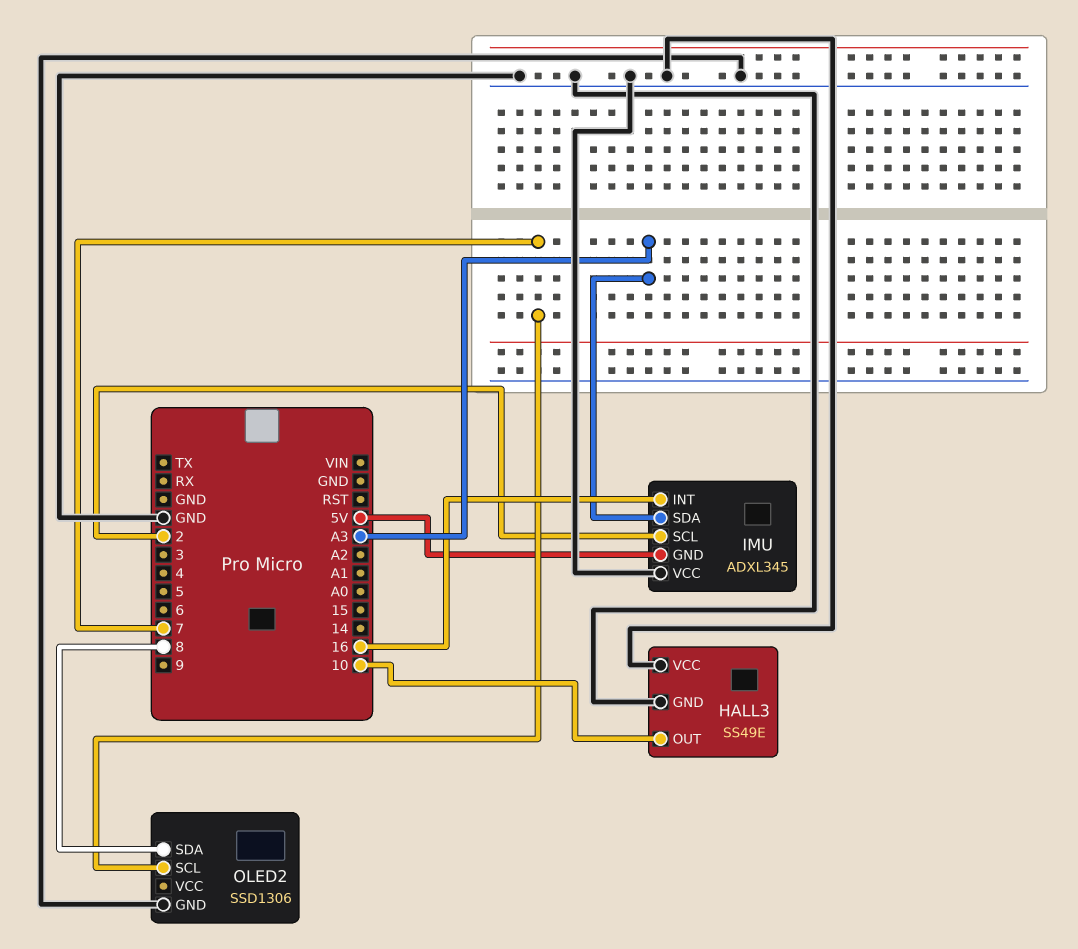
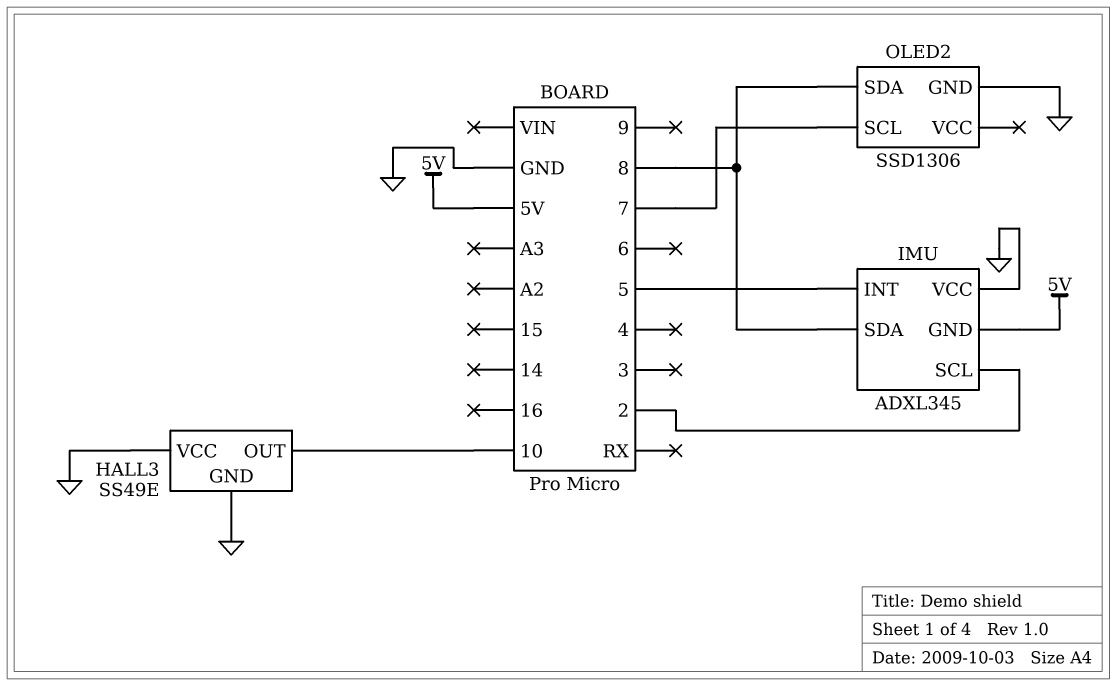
IMU pin INT: 16 -> 5
IMU pin SDA: A3 -> 8

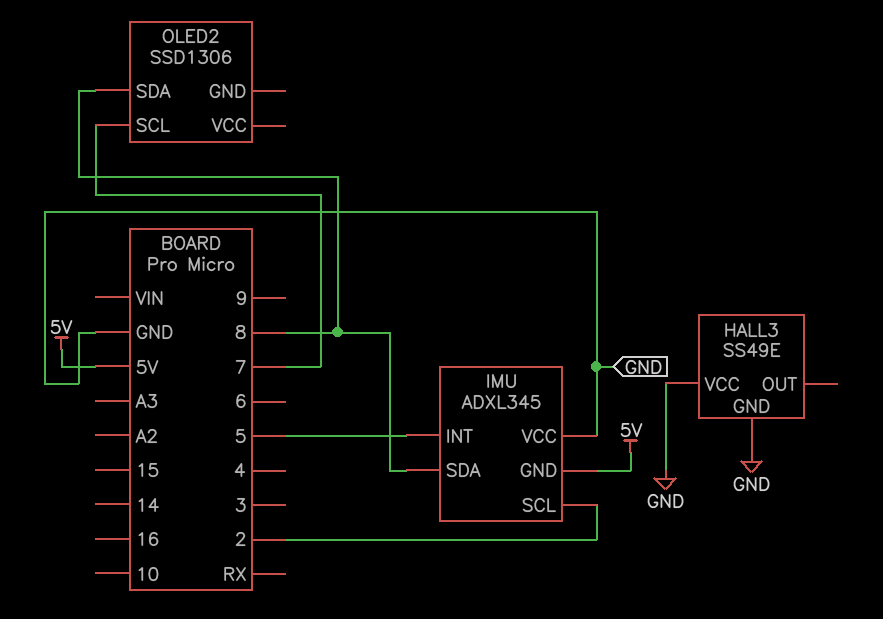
HALL3 pin OUT: 10 -> none
OLED2 pin GND: GND -> none

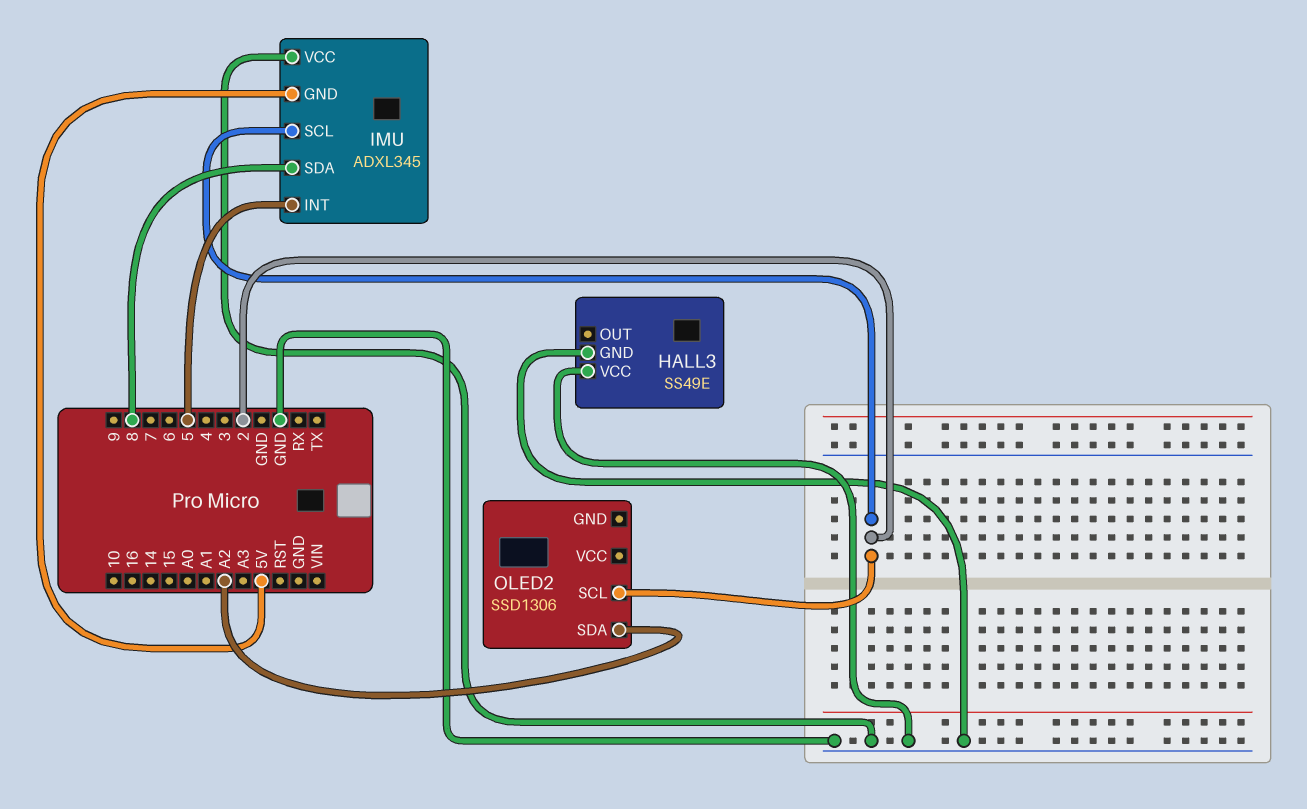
OLED2 pin SCL: 7 -> 2
OLED2 pin SDA: 8 -> A2

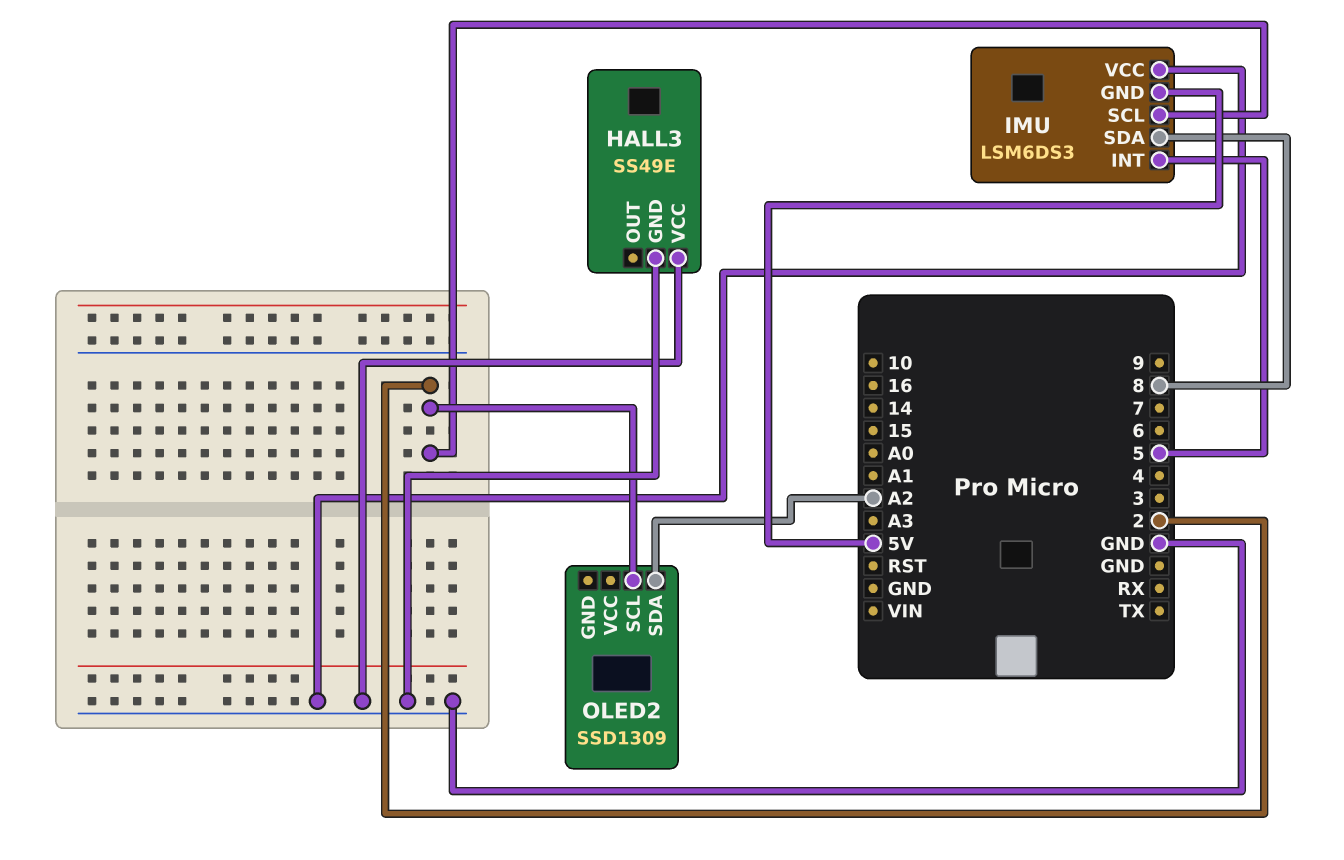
IMU: ADXL345 -> LSM6DS3
OLED2: SSD1306 -> SSD1309

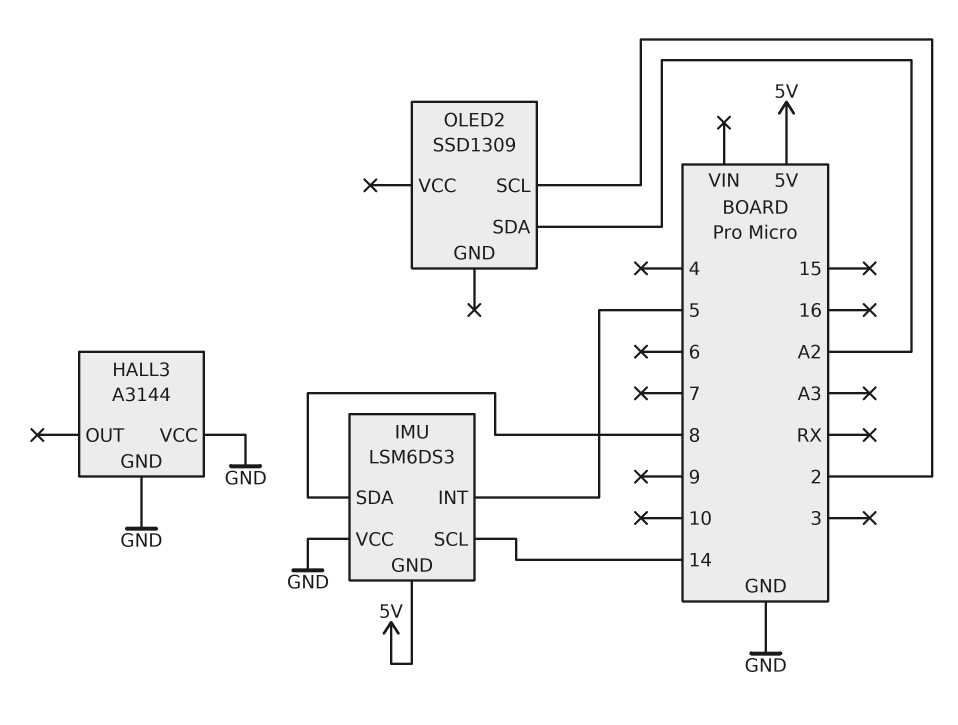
HALL3: SS49E -> A3144
IMU pin SCL: 2 -> 14

